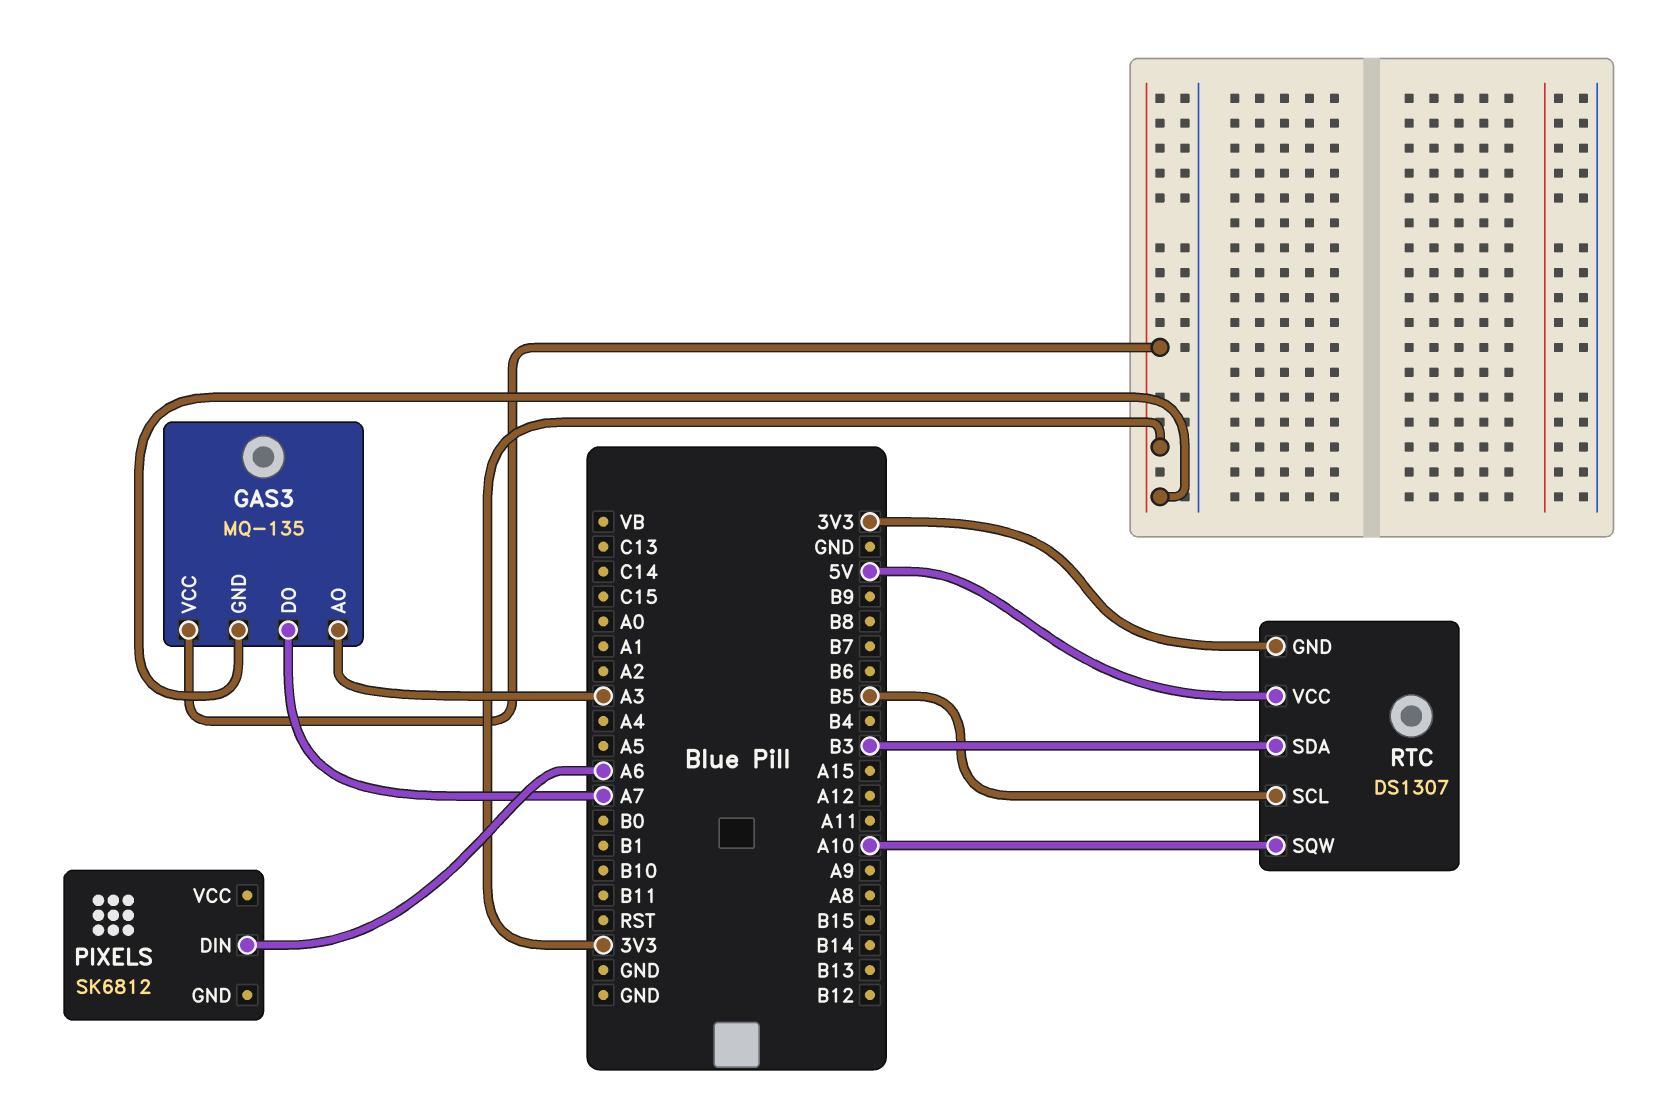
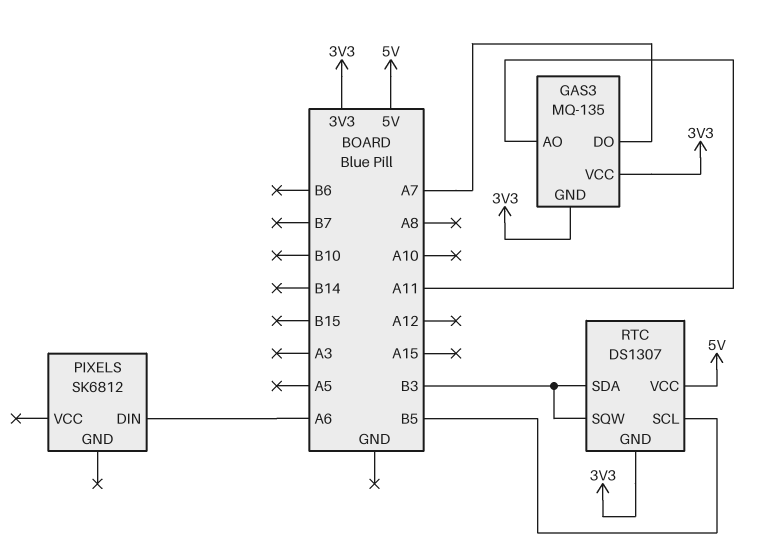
GAS3 pin AO: A3 -> A11
RTC pin SQW: A10 -> B3

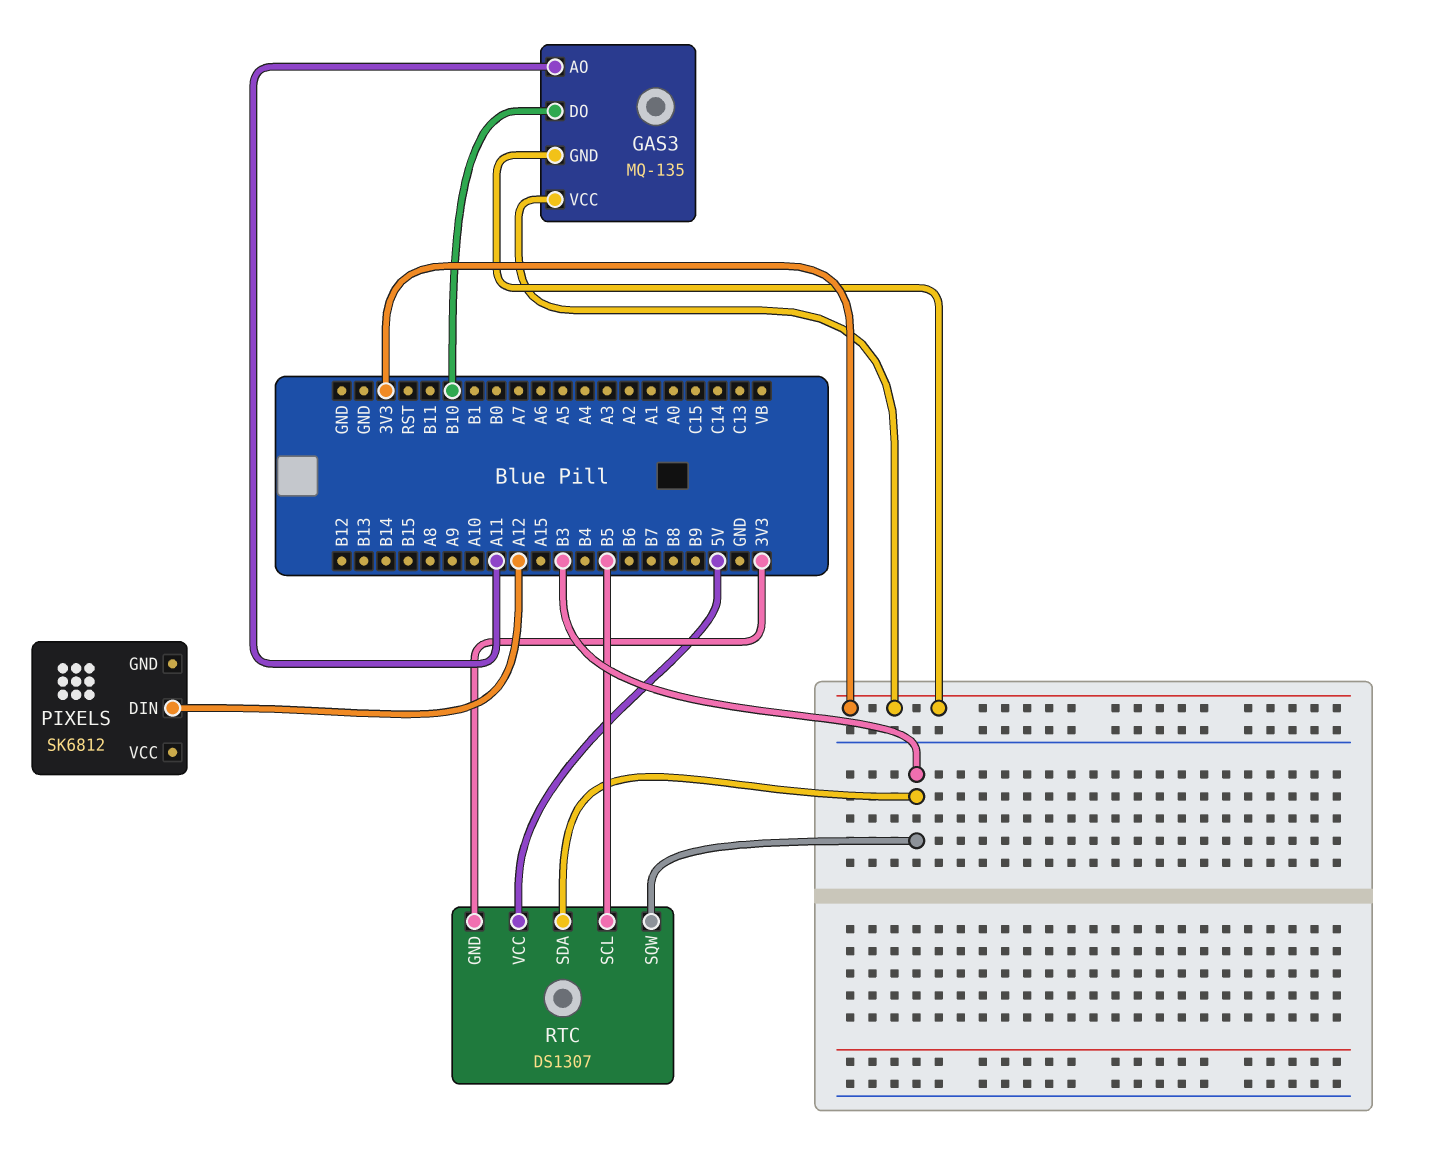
GAS3 pin DO: A7 -> B10
PIXELS pin DIN: A6 -> A12

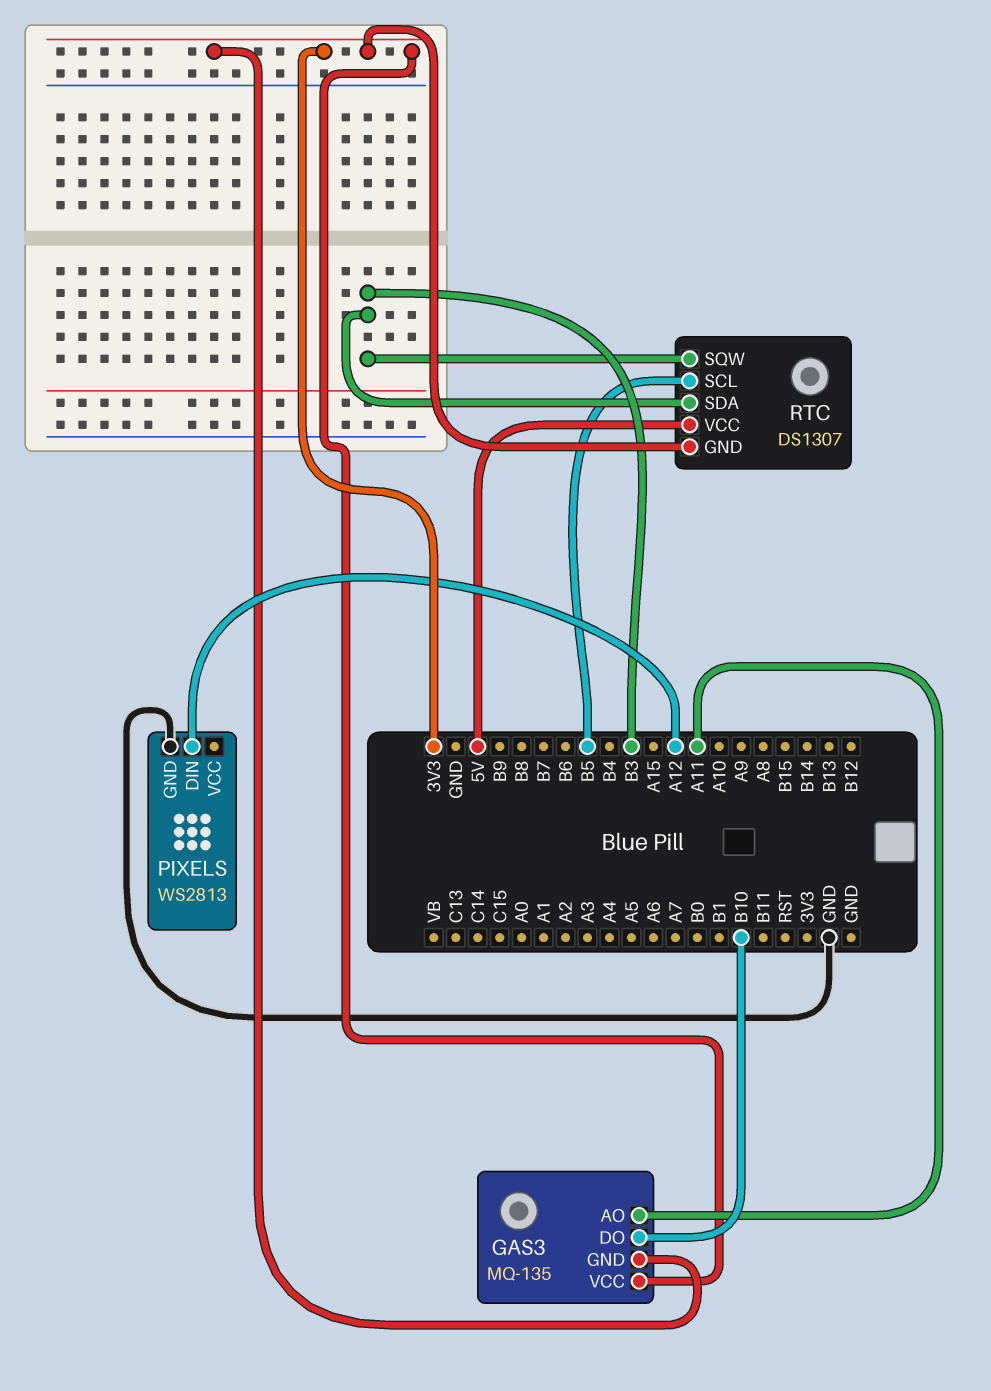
PIXELS: SK6812 -> WS2813
PIXELS pin GND: none -> GND

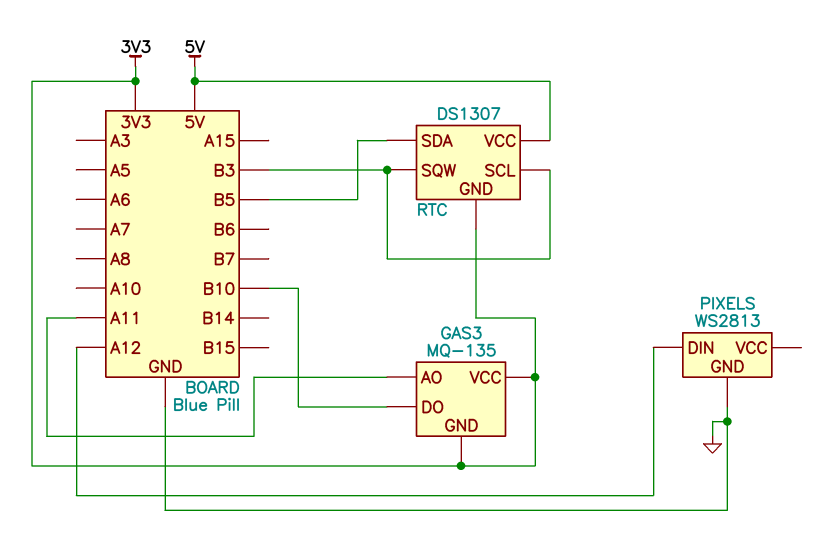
RTC pin SCL: B5 -> B3
RTC pin SDA: B3 -> B5

